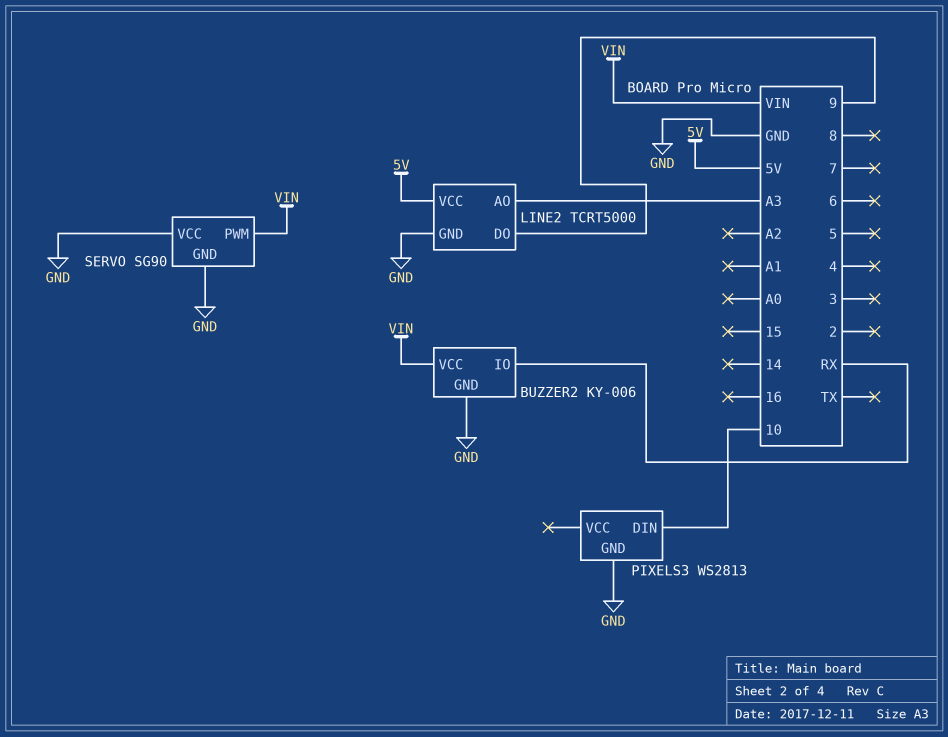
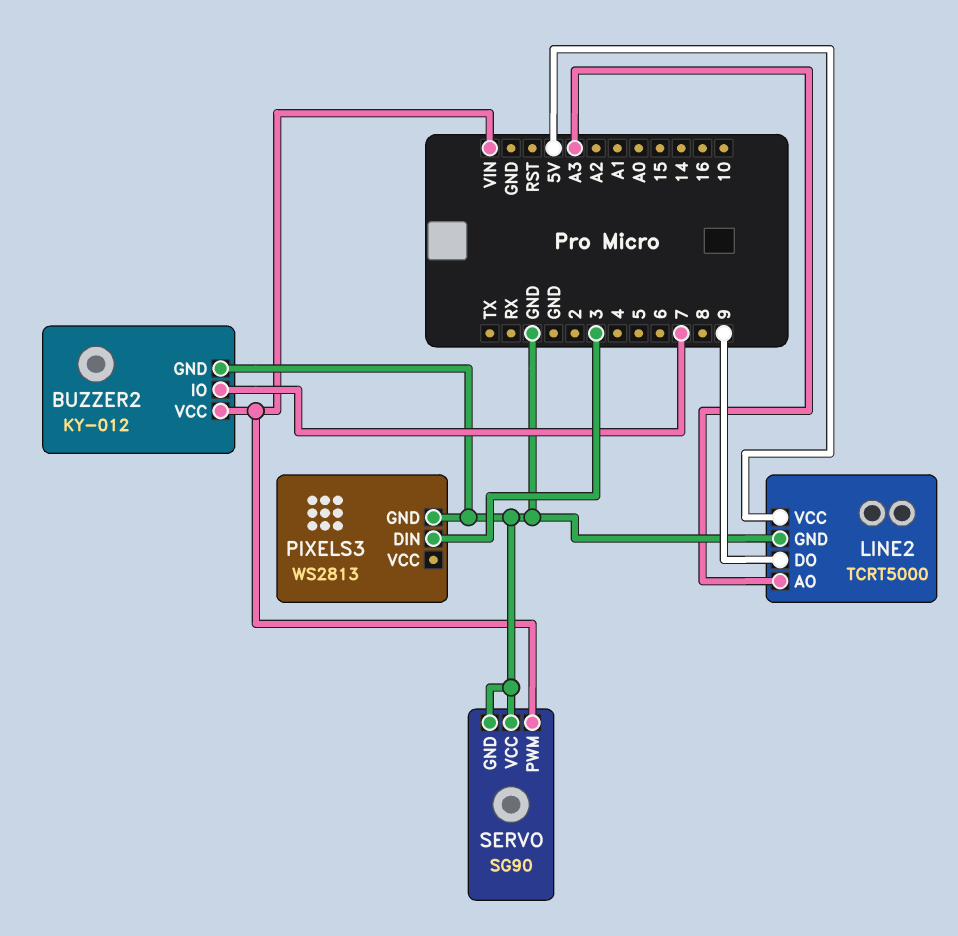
BUZZER2: KY-006 -> KY-012
BUZZER2 pin IO: RX -> 7
PIXELS3 pin DIN: 10 -> 3

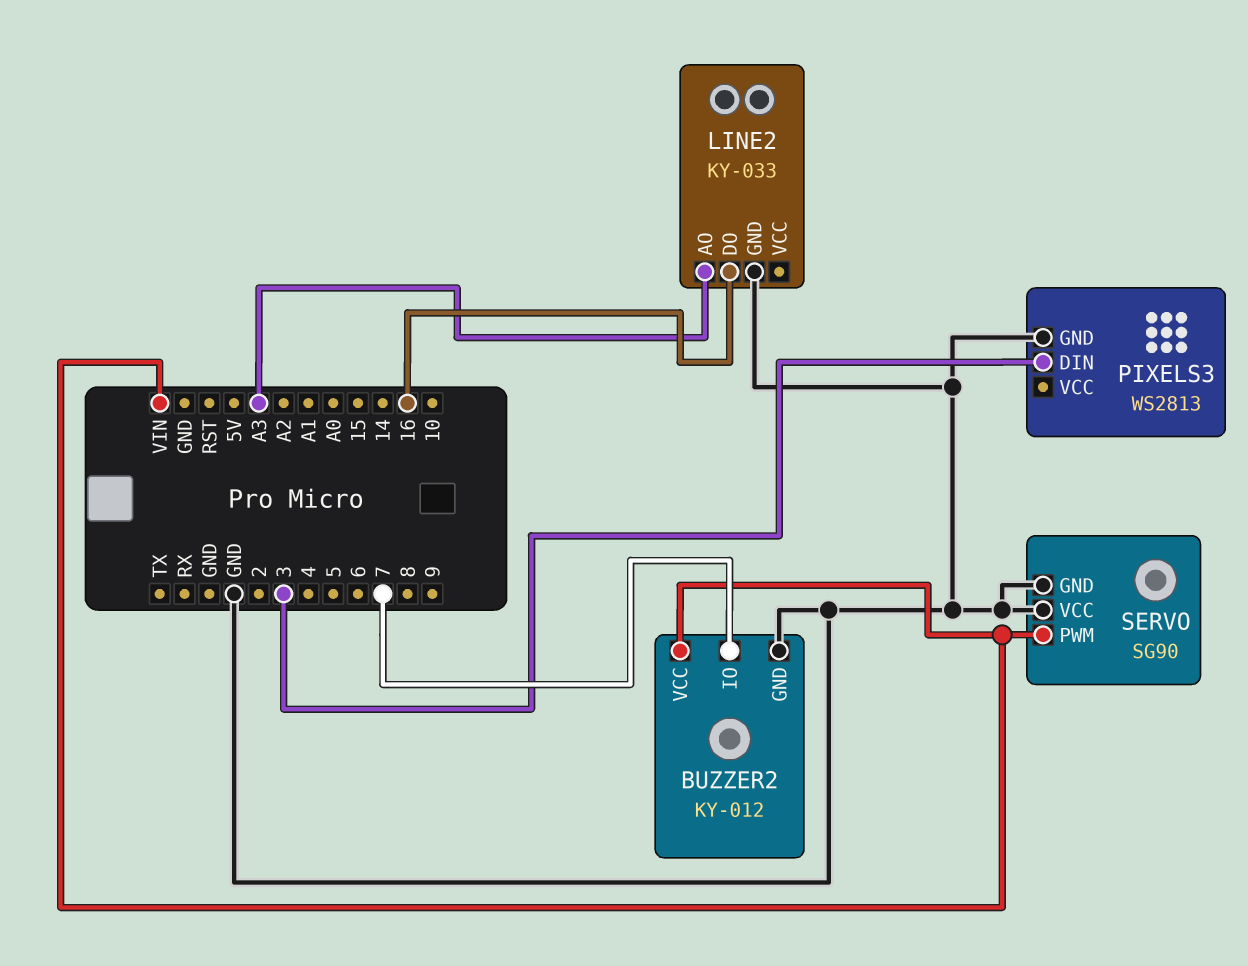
LINE2: TCRT5000 -> KY-033
LINE2 pin DO: 9 -> 16
LINE2 pin VCC: 5V -> none

